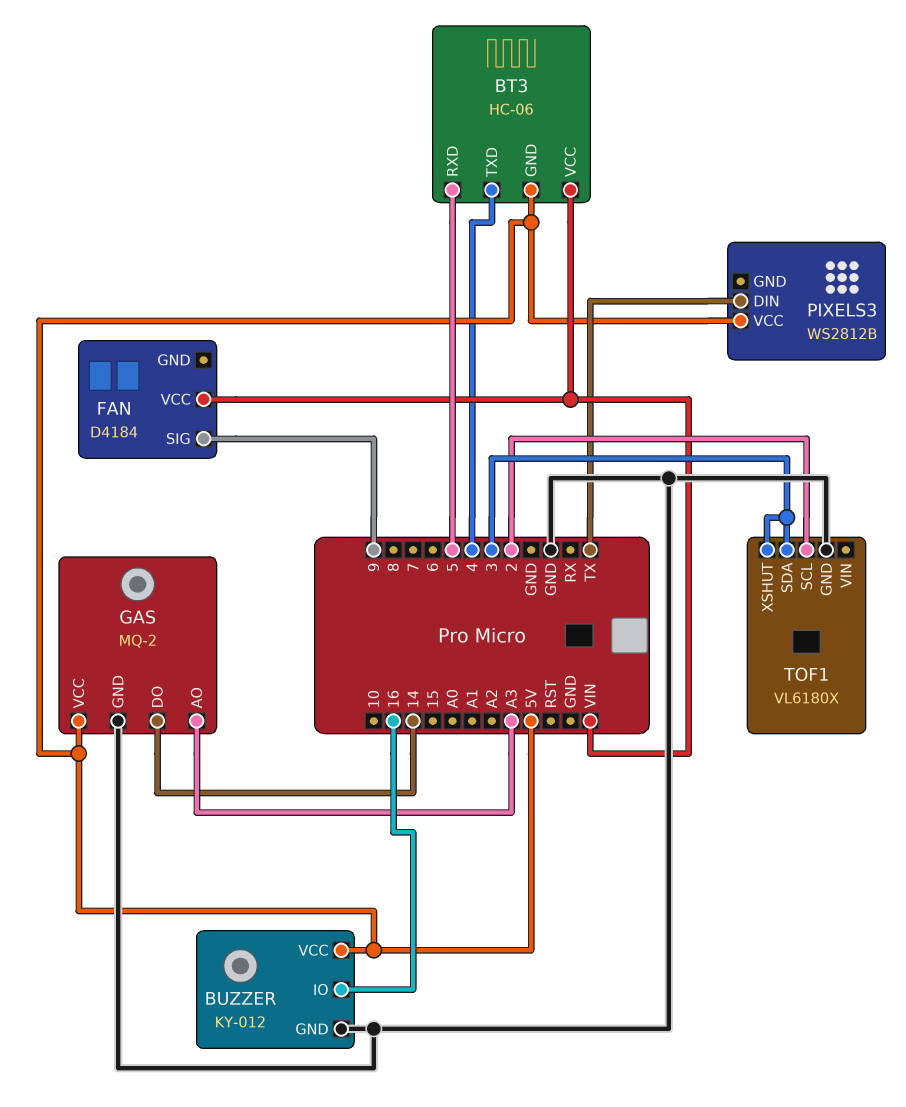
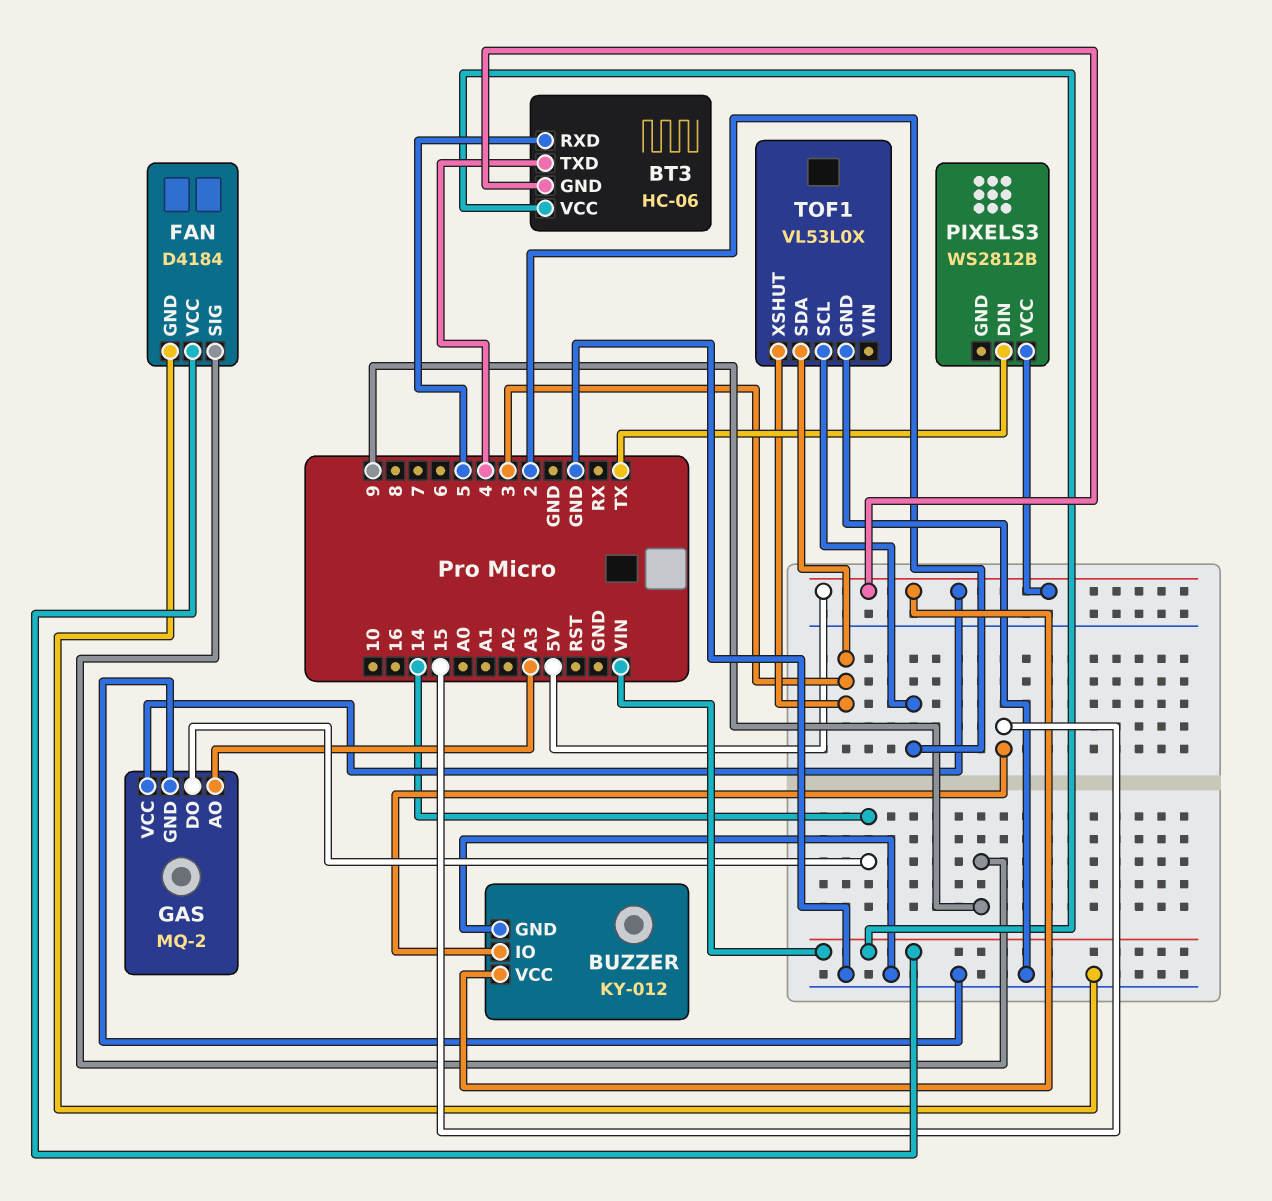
BUZZER pin IO: 16 -> 15
FAN pin GND: none -> GND
TOF1: VL6180X -> VL53L0X

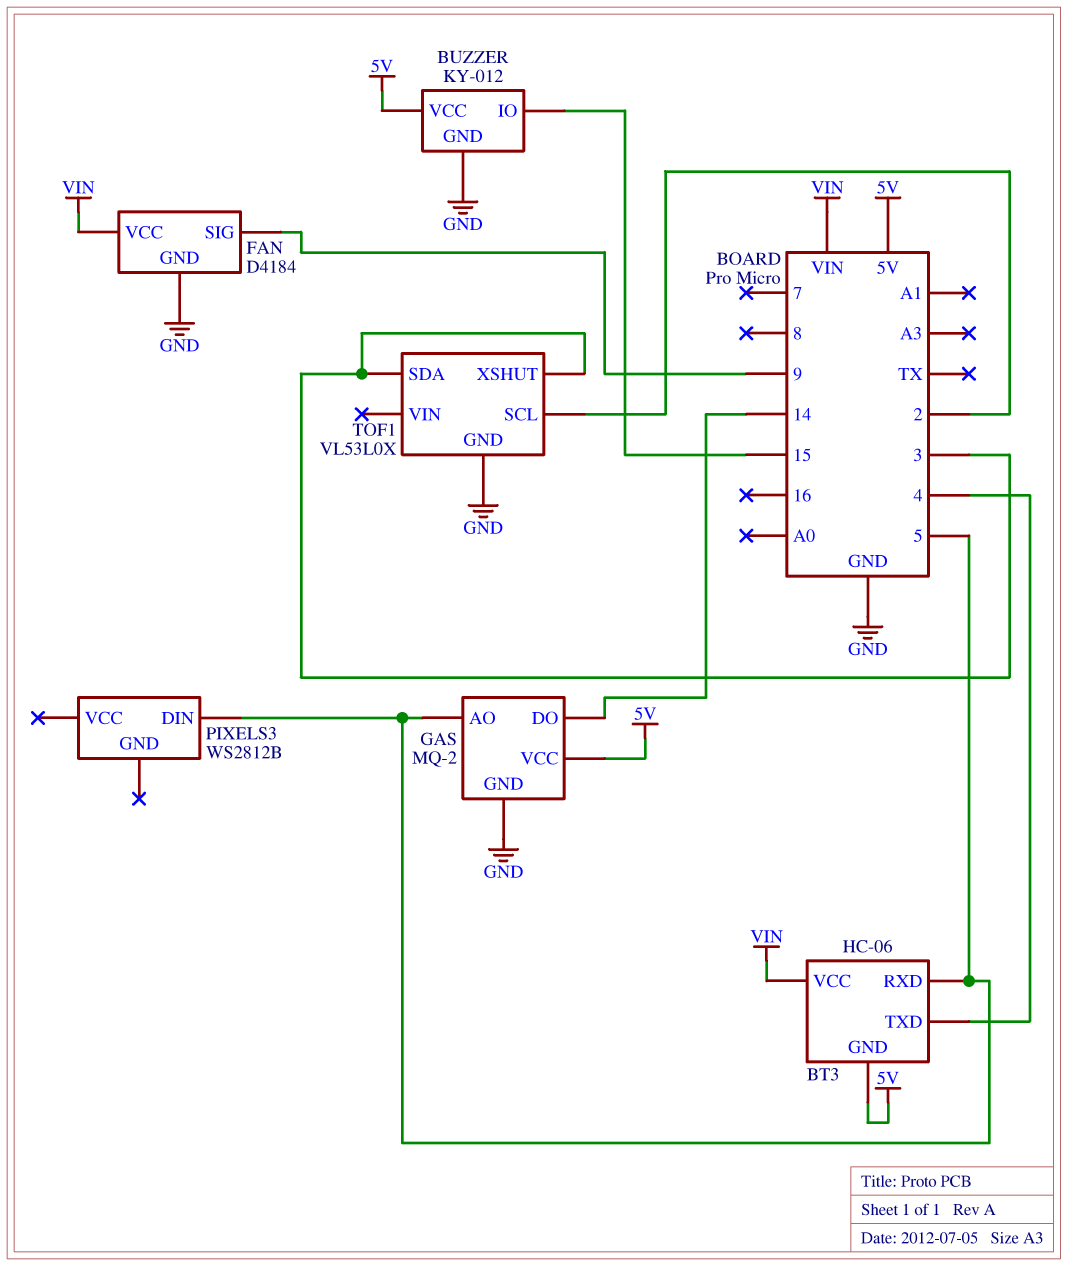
GAS pin AO: A3 -> 5
PIXELS3 pin DIN: TX -> 5
PIXELS3 pin VCC: 5V -> none

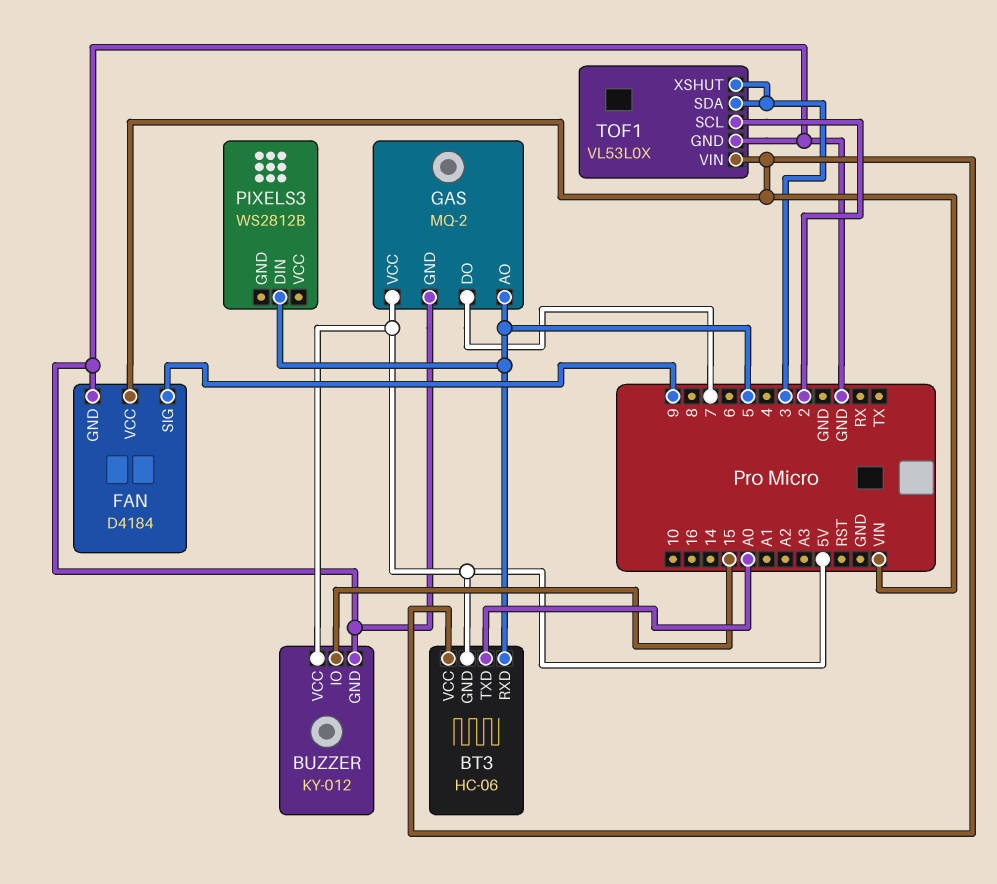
BT3 pin TXD: 4 -> A0
GAS pin DO: 14 -> 7
TOF1 pin VIN: none -> VIN

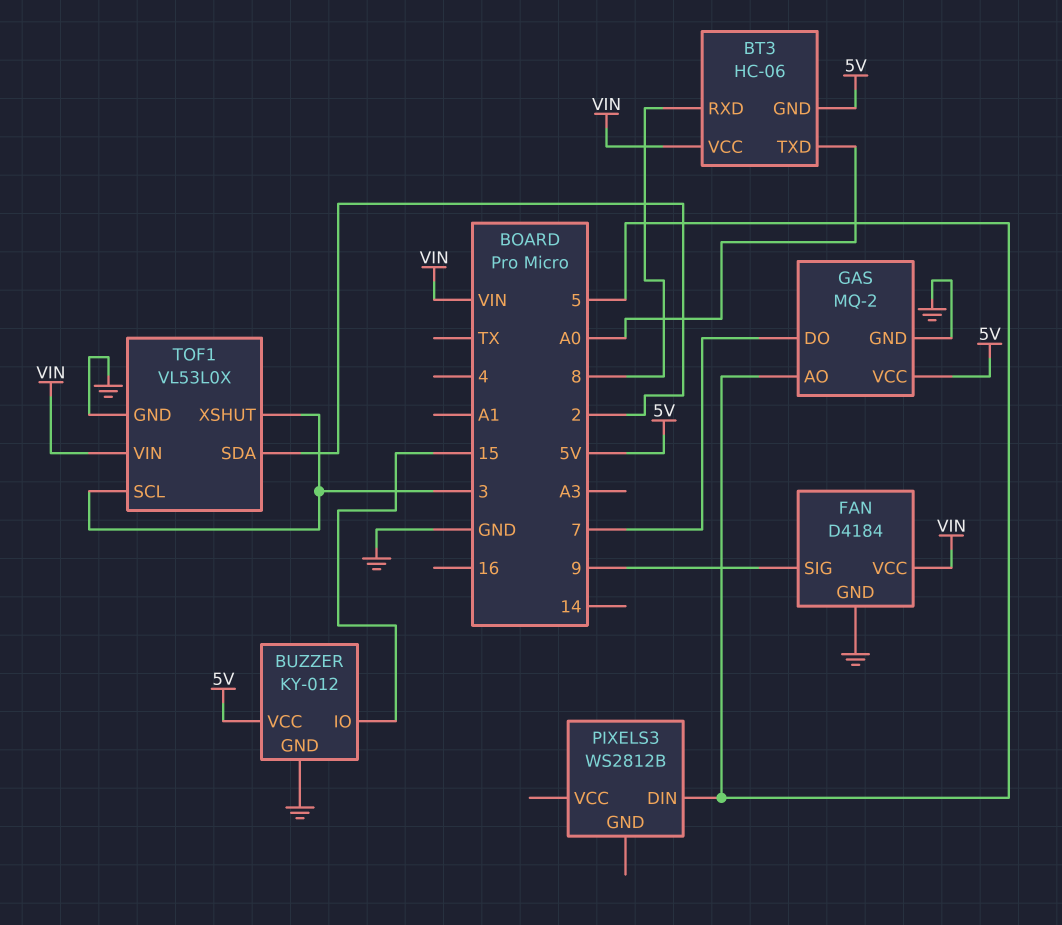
BT3 pin RXD: 5 -> 8
TOF1 pin SCL: 2 -> 3
TOF1 pin SDA: 3 -> 2

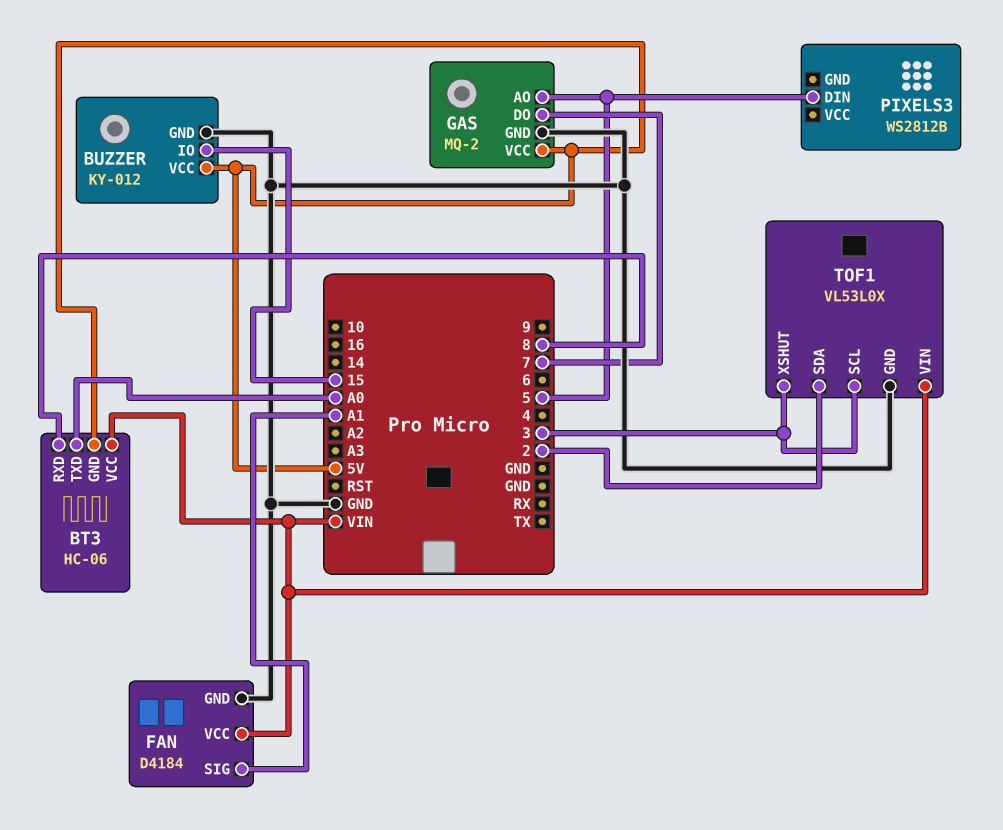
FAN pin SIG: 9 -> A1

